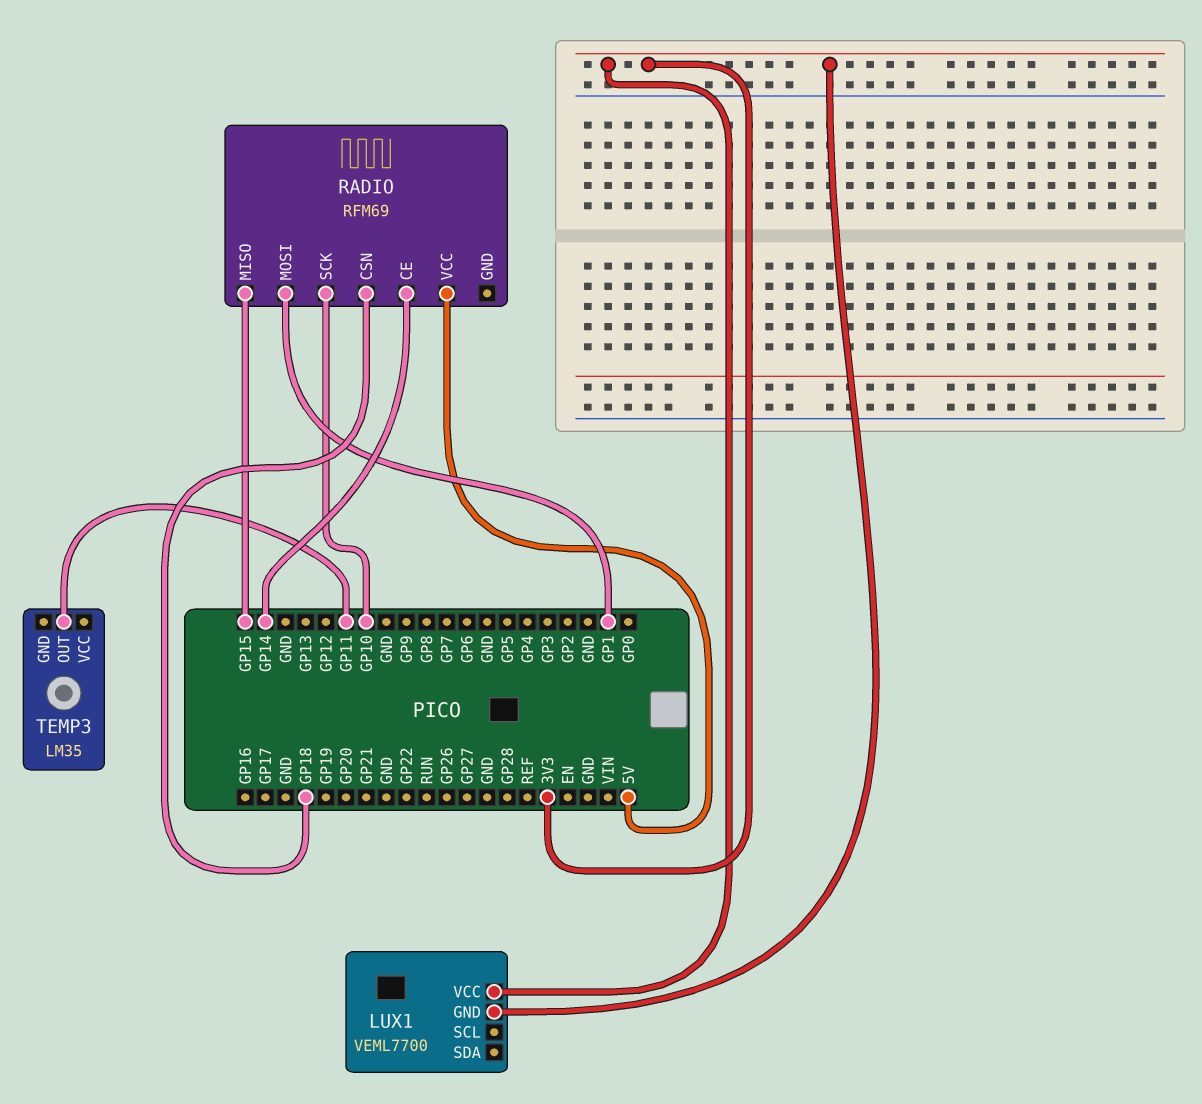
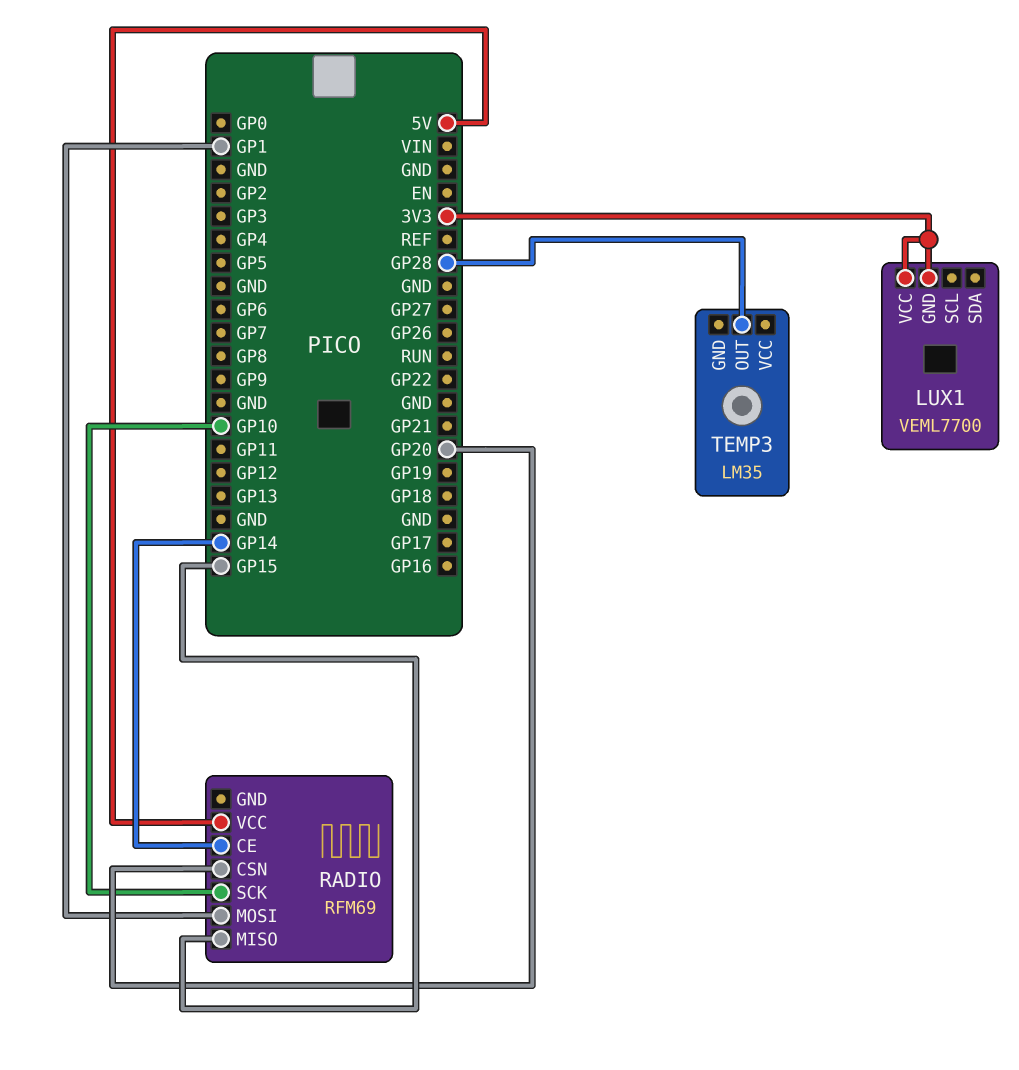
RADIO pin CSN: GP18 -> GP20
TEMP3 pin OUT: GP11 -> GP28

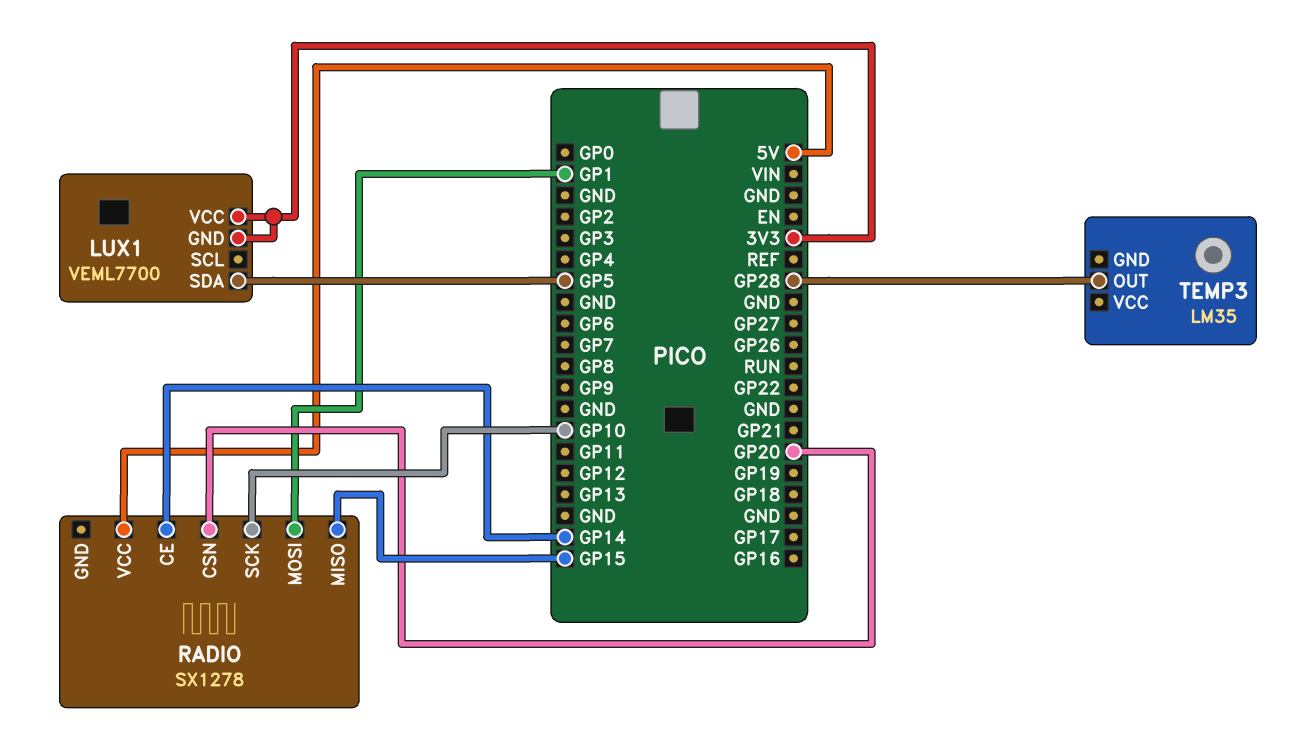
LUX1 pin SDA: none -> GP5
RADIO: RFM69 -> SX1278

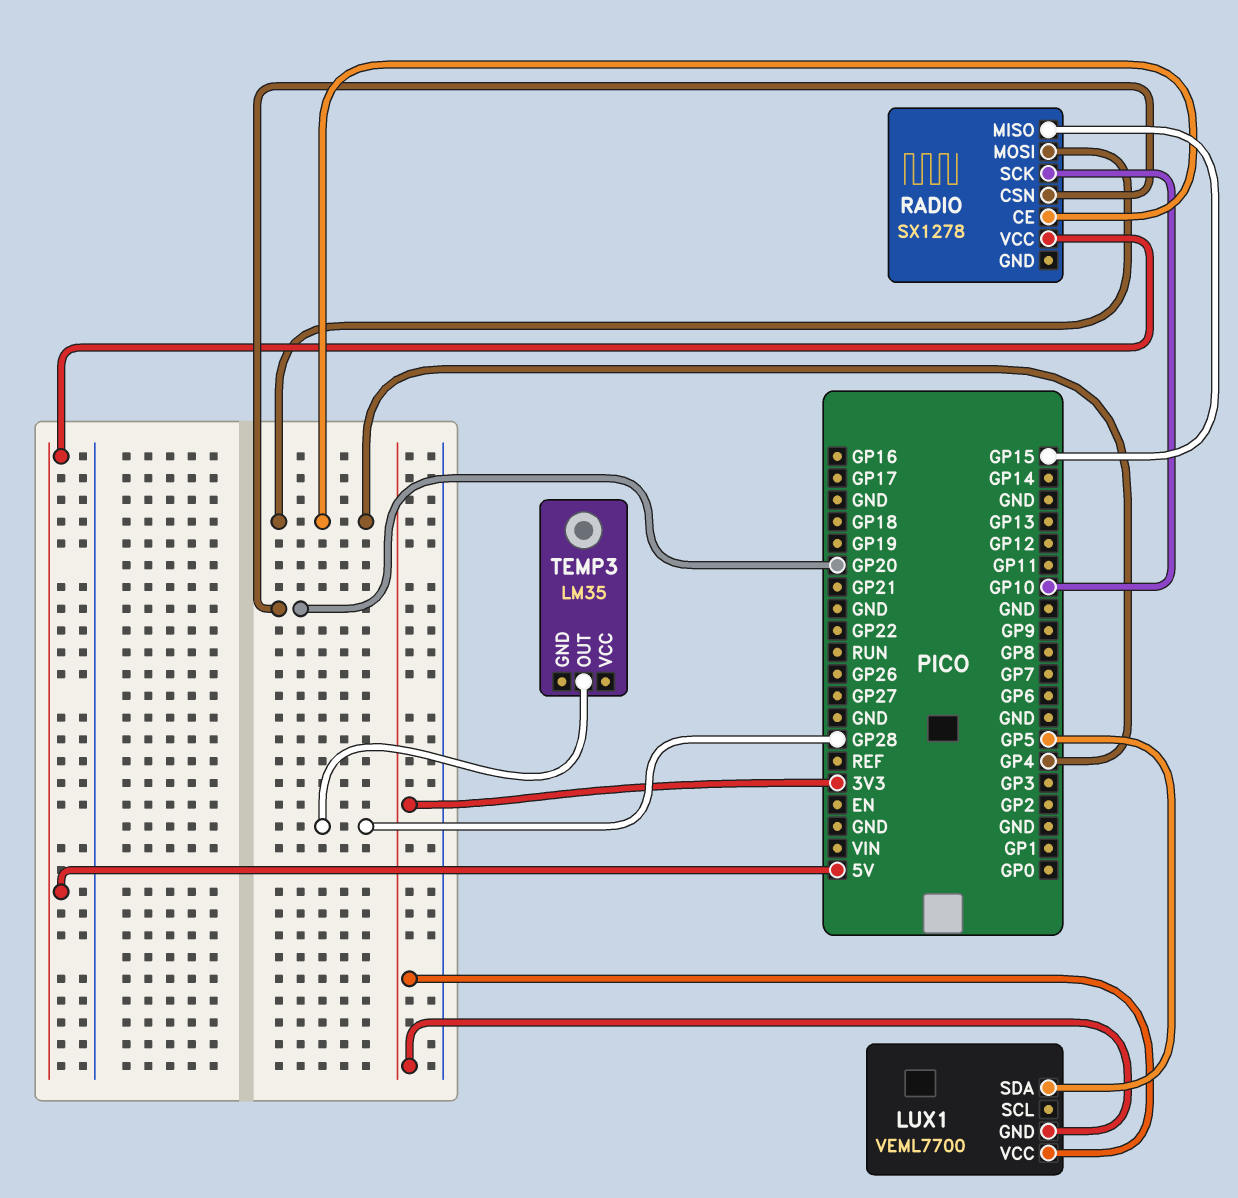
RADIO pin CE: GP14 -> GP4
RADIO pin MOSI: GP1 -> GP4

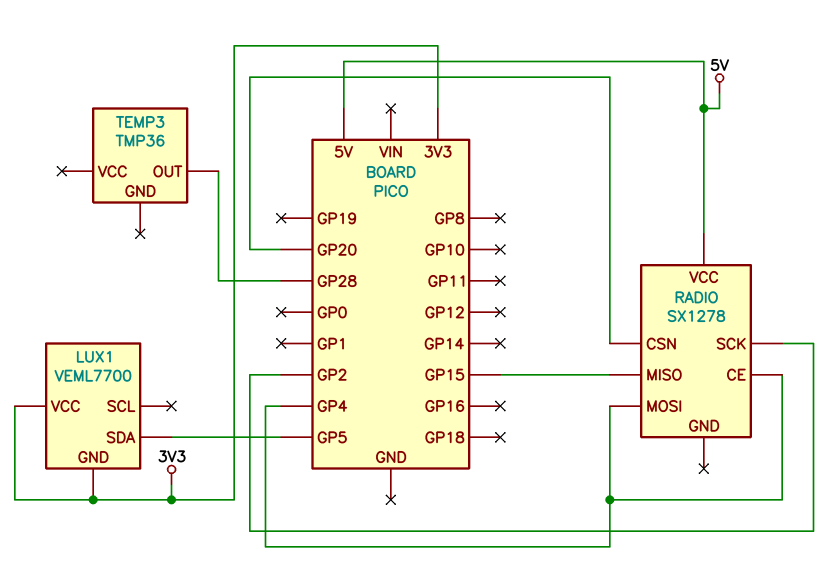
RADIO pin SCK: GP10 -> GP2
TEMP3: LM35 -> TMP36

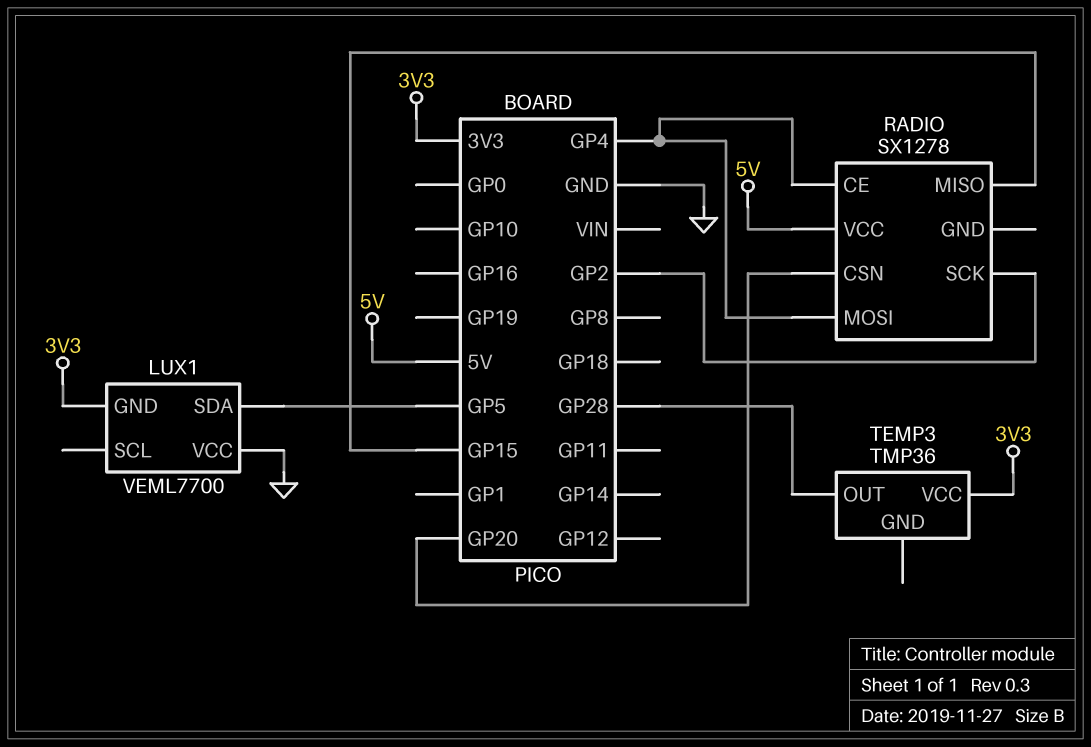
LUX1 pin VCC: 3V3 -> GND
TEMP3 pin VCC: none -> 3V3

